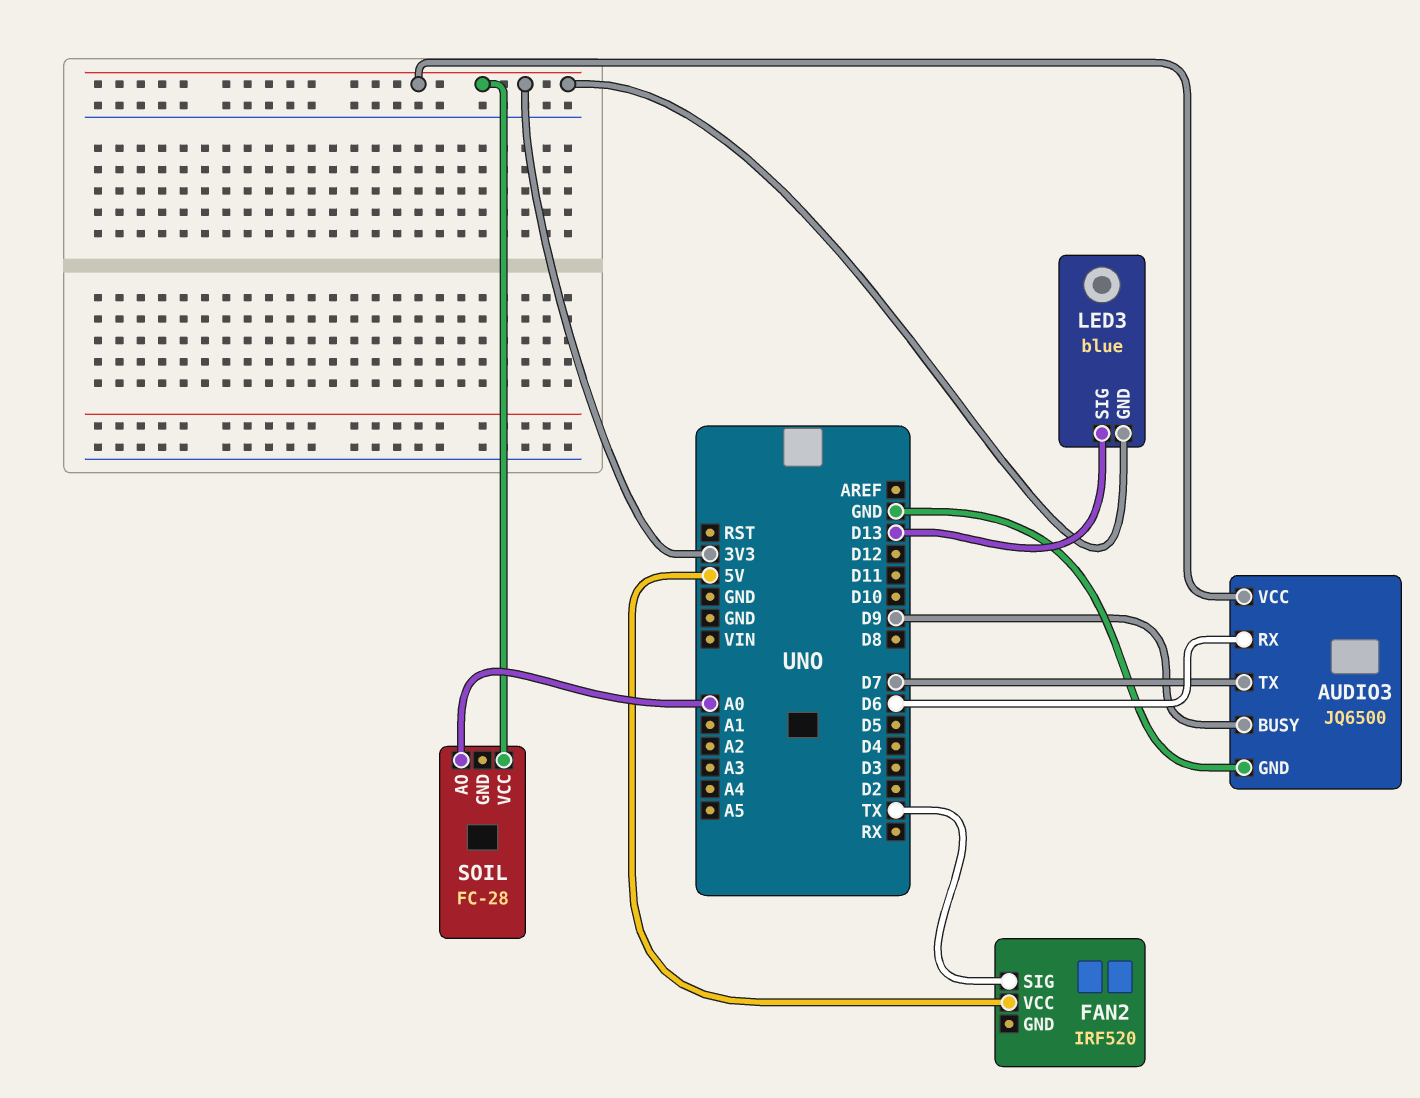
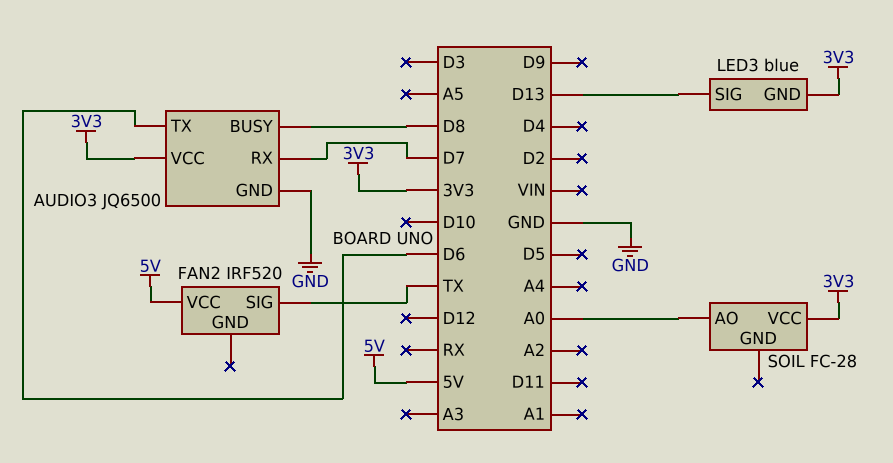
AUDIO3 pin BUSY: D9 -> D8
AUDIO3 pin RX: D6 -> D7
AUDIO3 pin TX: D7 -> D6

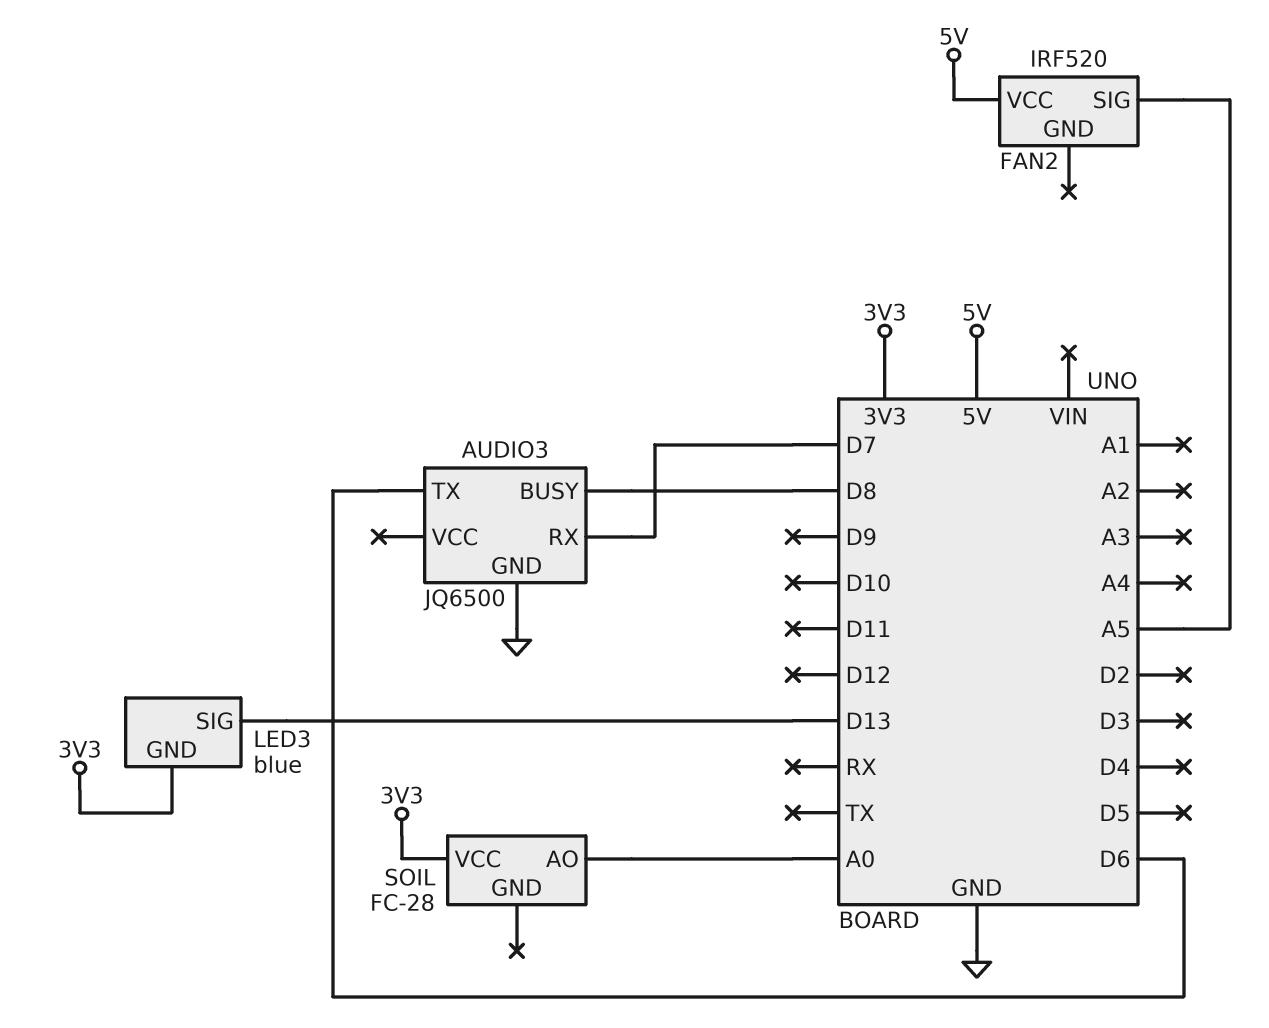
AUDIO3 pin VCC: 3V3 -> none
FAN2 pin SIG: TX -> A5

